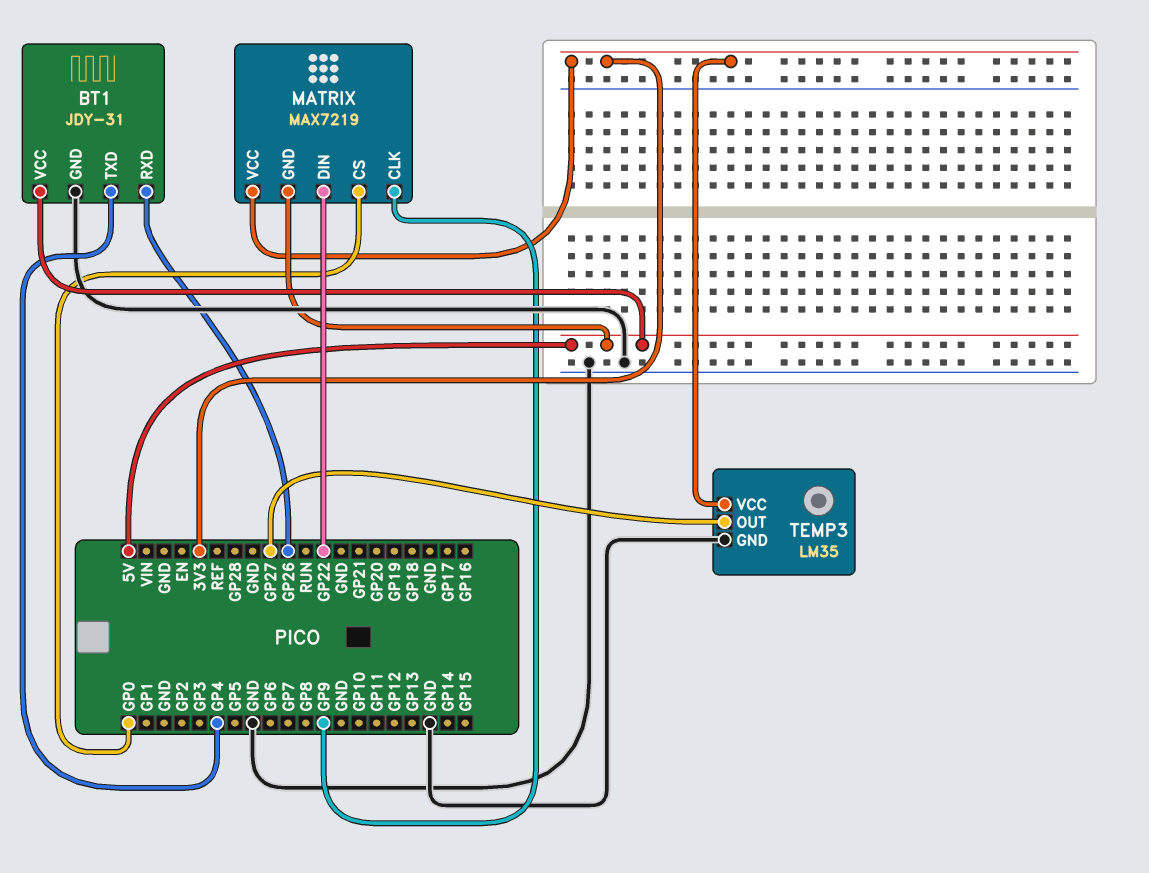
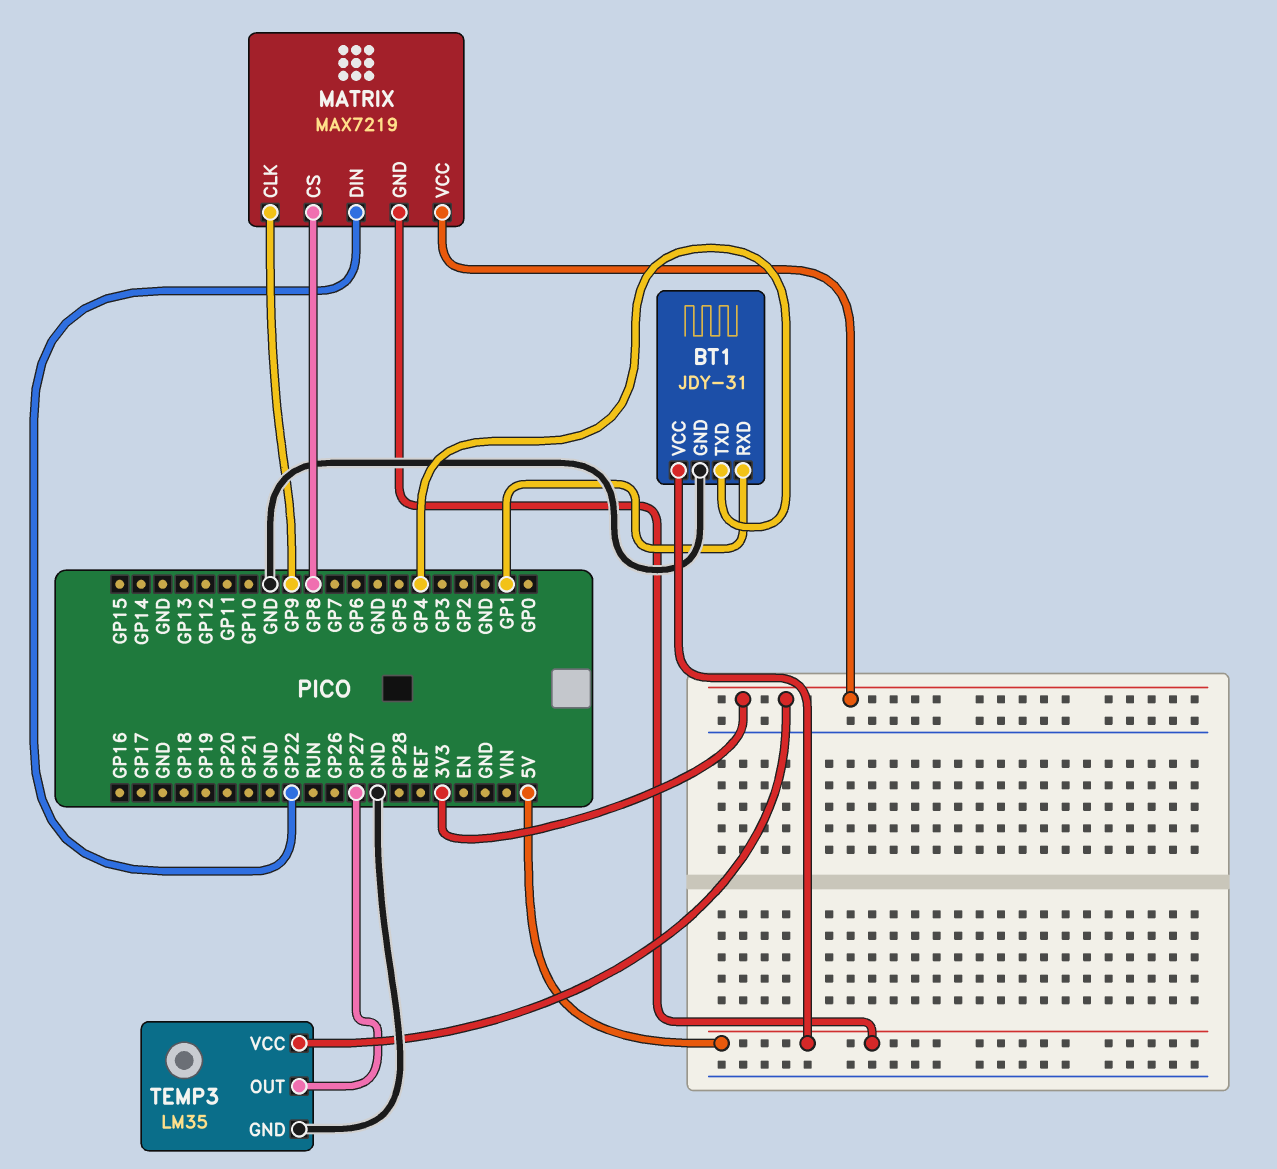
BT1 pin RXD: GP26 -> GP1
MATRIX pin CS: GP0 -> GP8

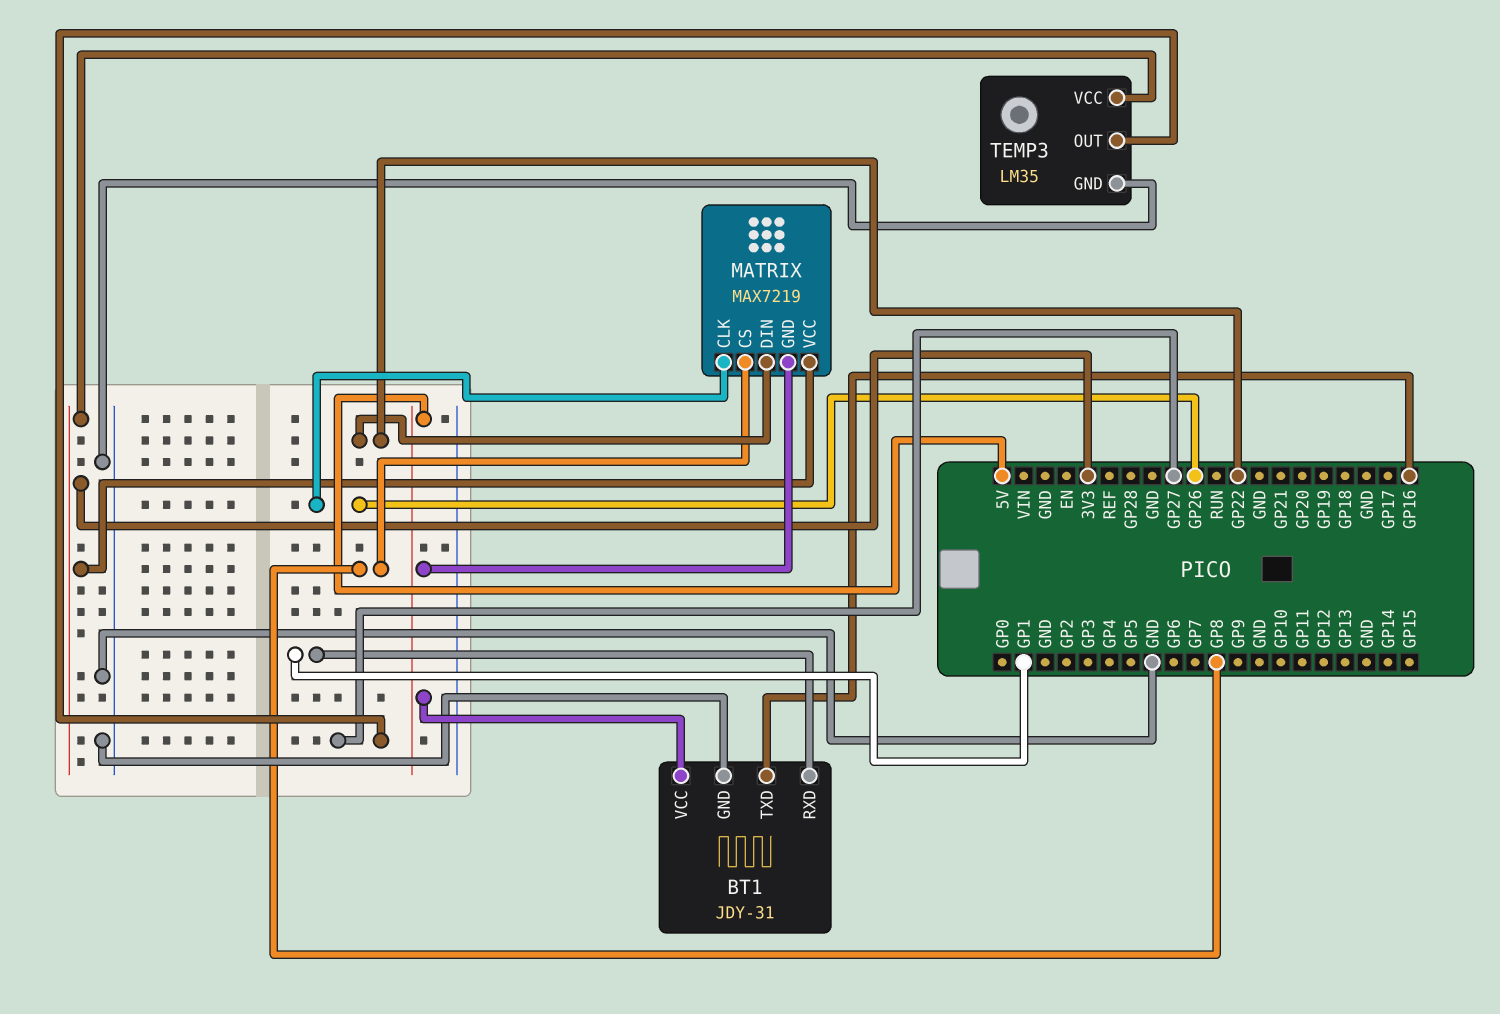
BT1 pin TXD: GP4 -> GP16
MATRIX pin CLK: GP9 -> GP26

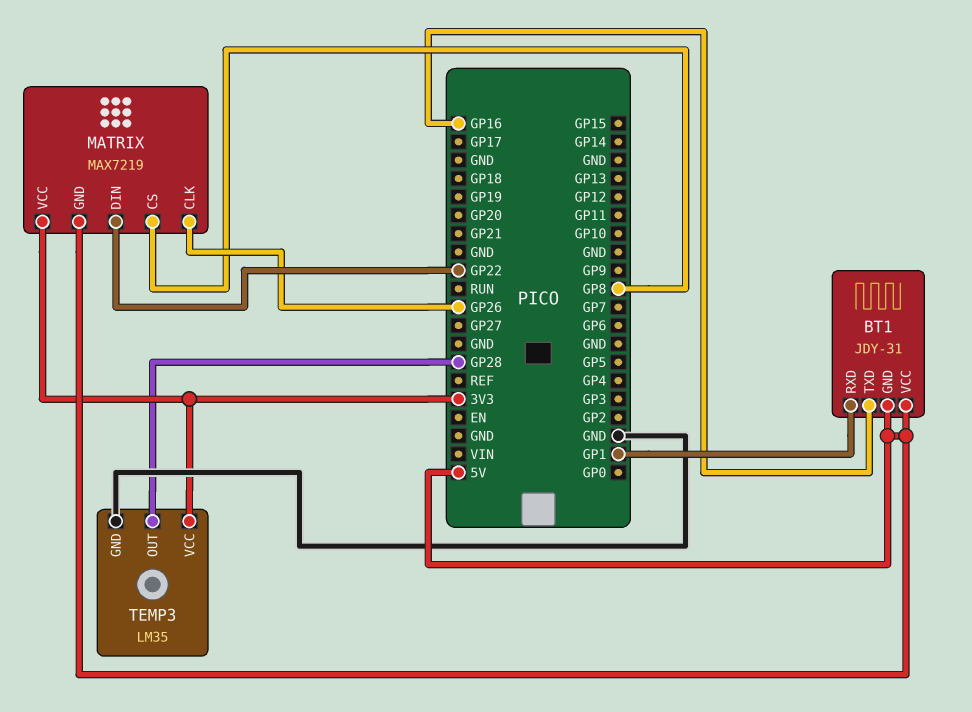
BT1 pin GND: GND -> 5V
TEMP3 pin OUT: GP27 -> GP28

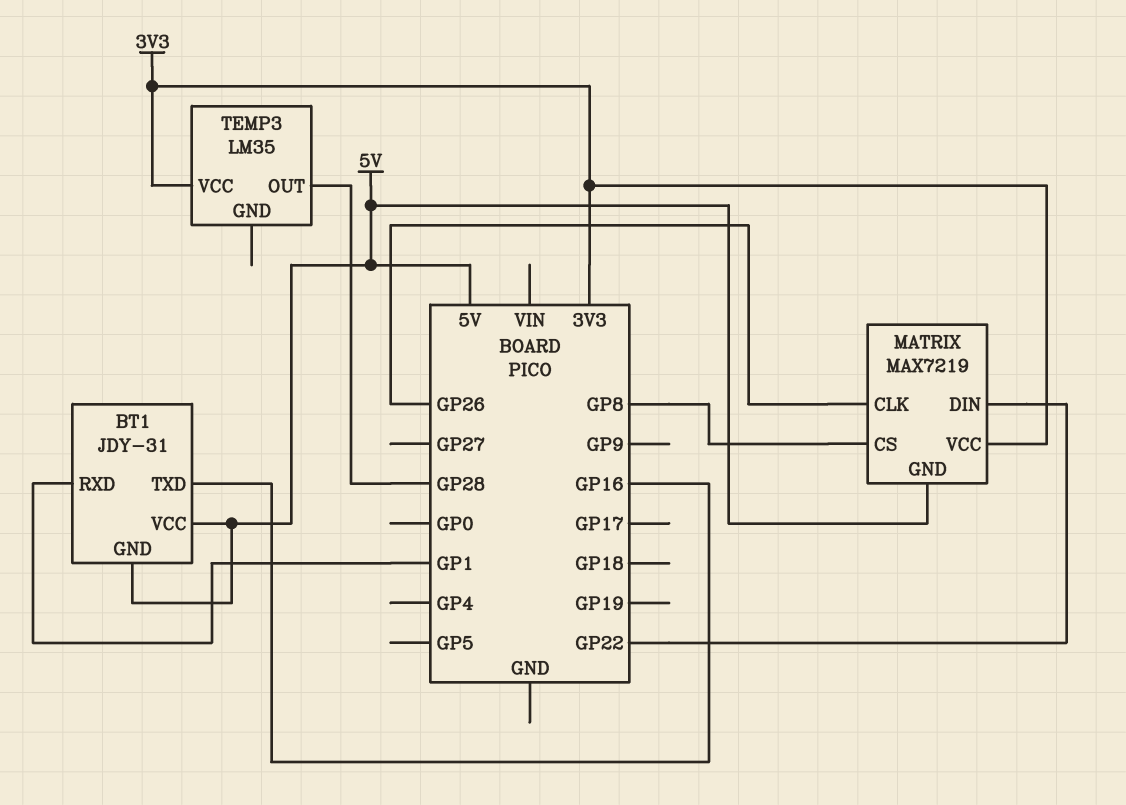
TEMP3 pin GND: GND -> none

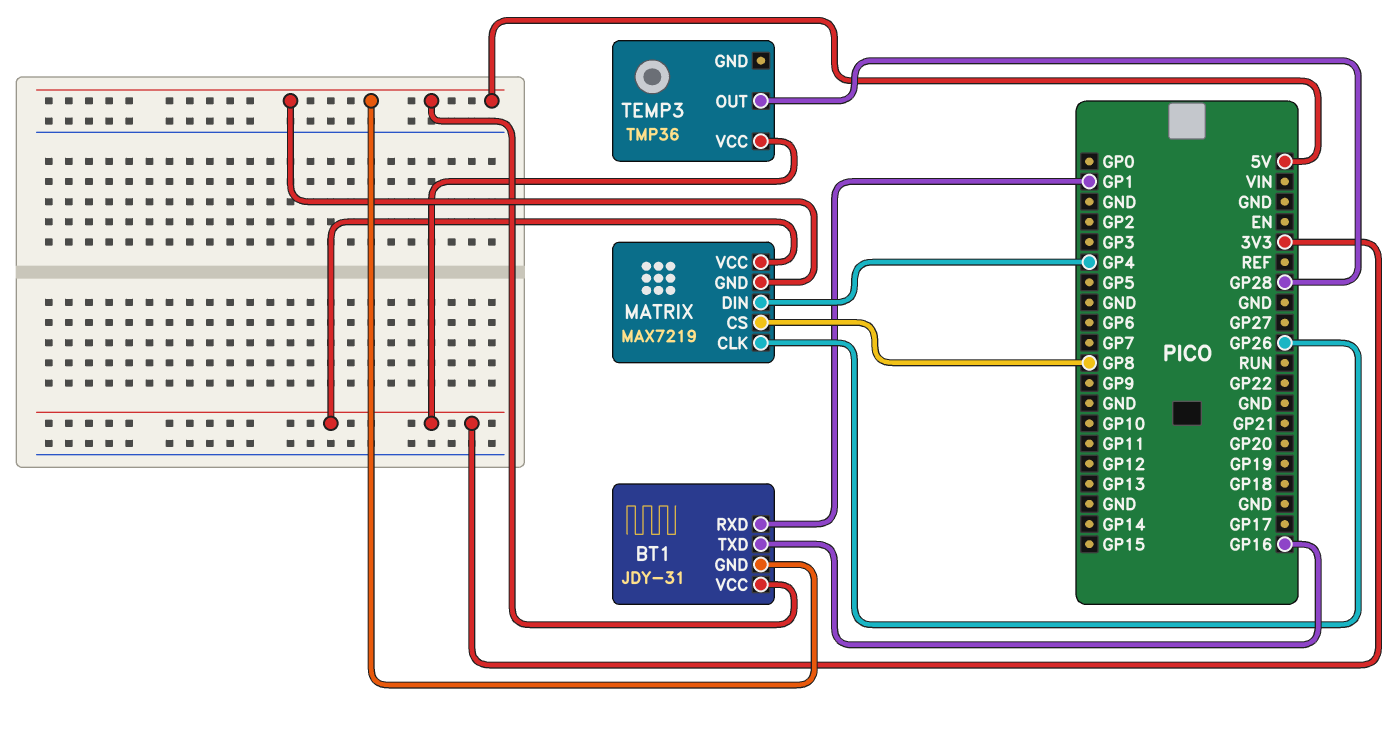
MATRIX pin DIN: GP22 -> GP4
TEMP3: LM35 -> TMP36

